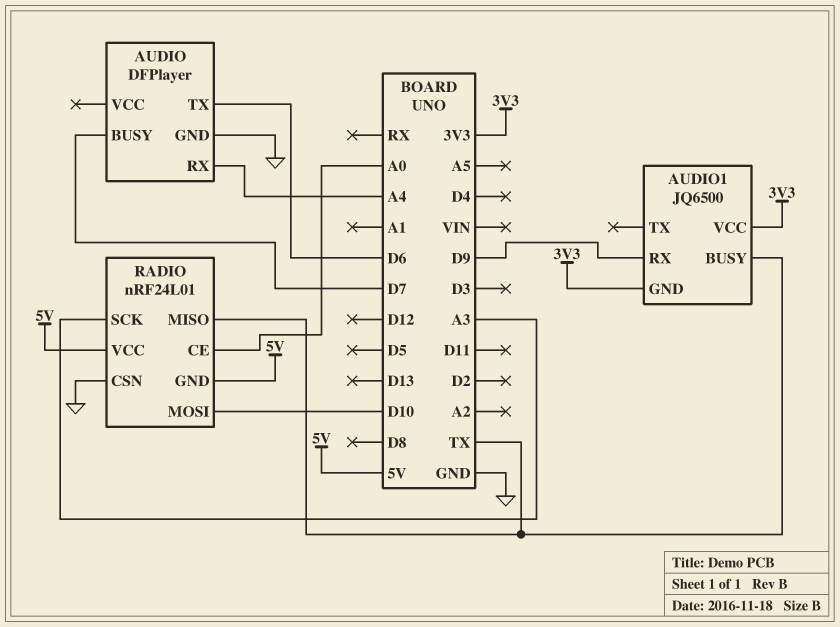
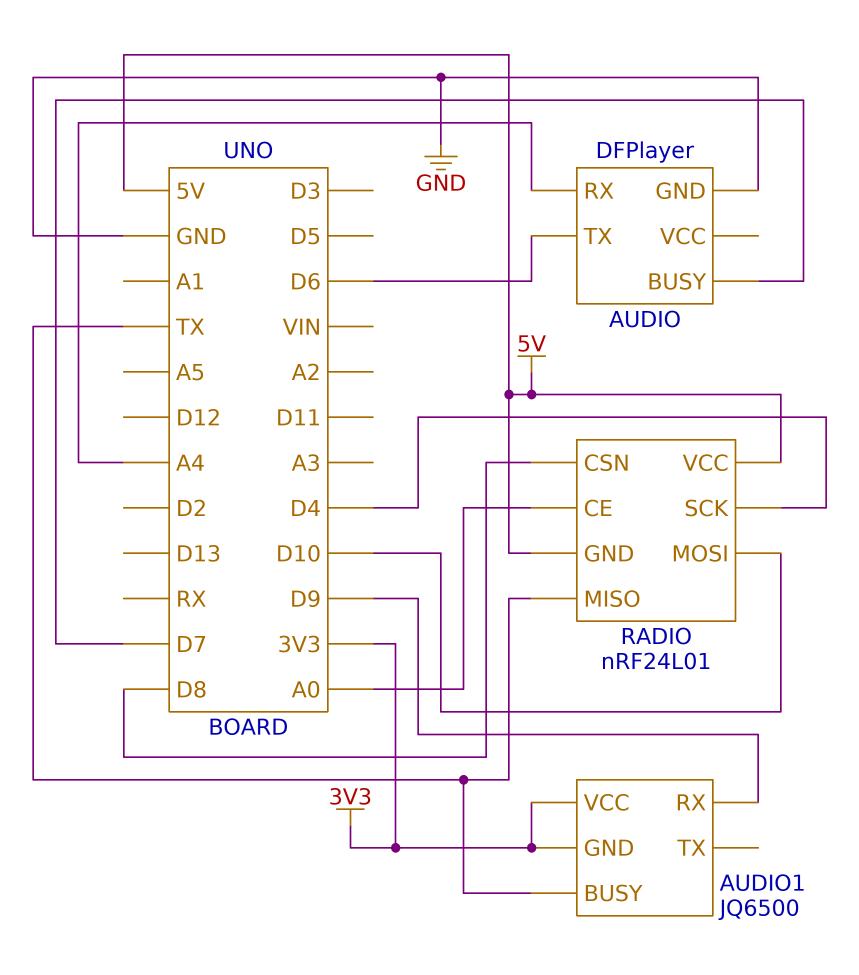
RADIO pin CSN: GND -> D8
RADIO pin SCK: A3 -> D4

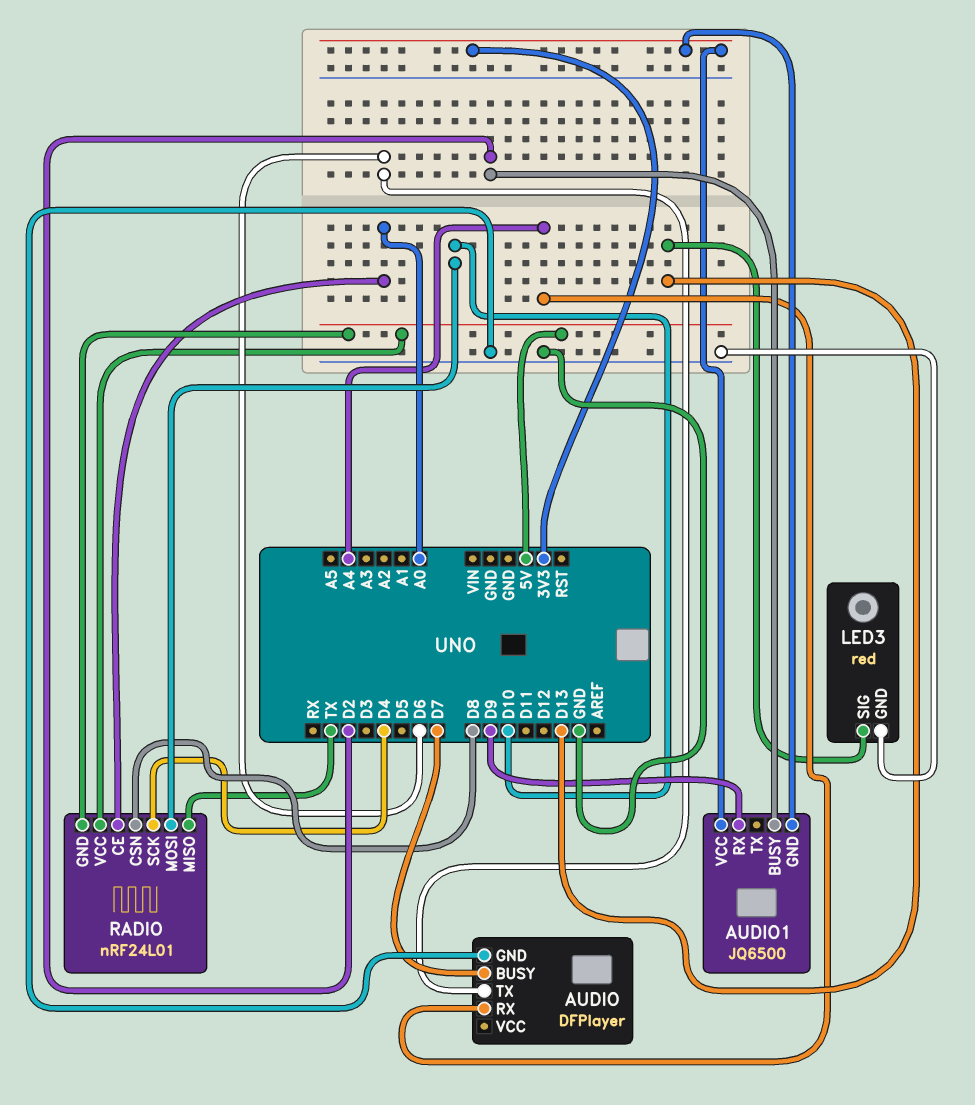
AUDIO1 pin BUSY: TX -> D2
LED3: none -> red
LED3 pin GND: none -> GND
LED3 pin SIG: none -> D13

